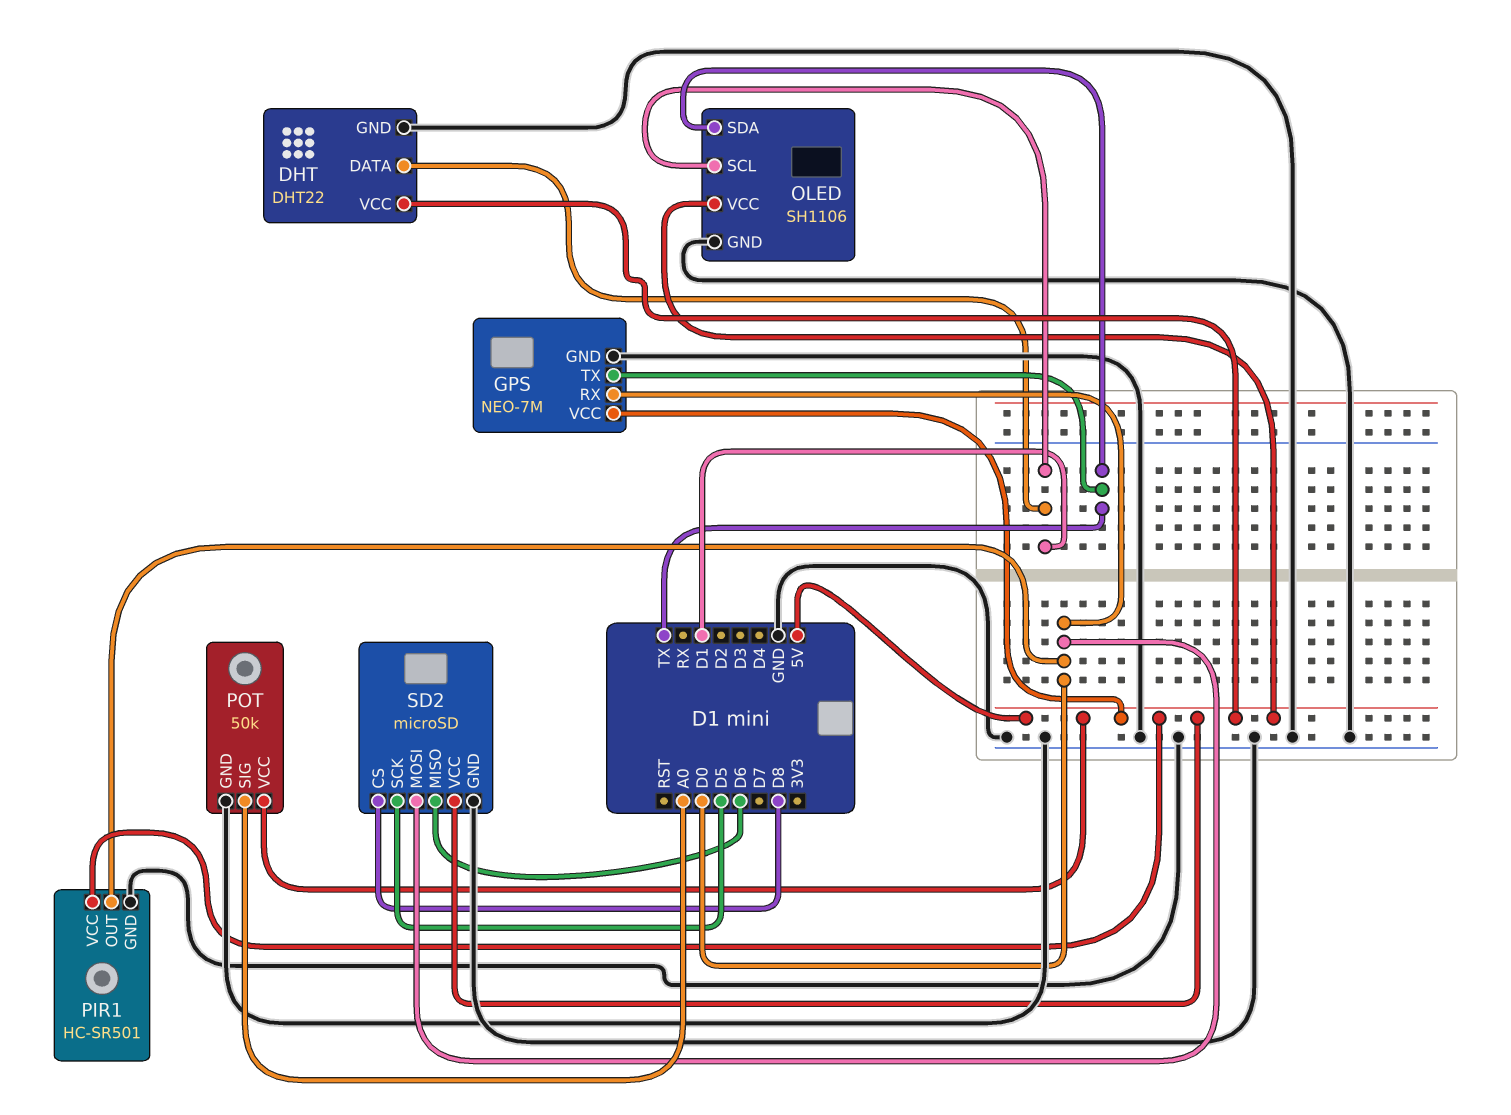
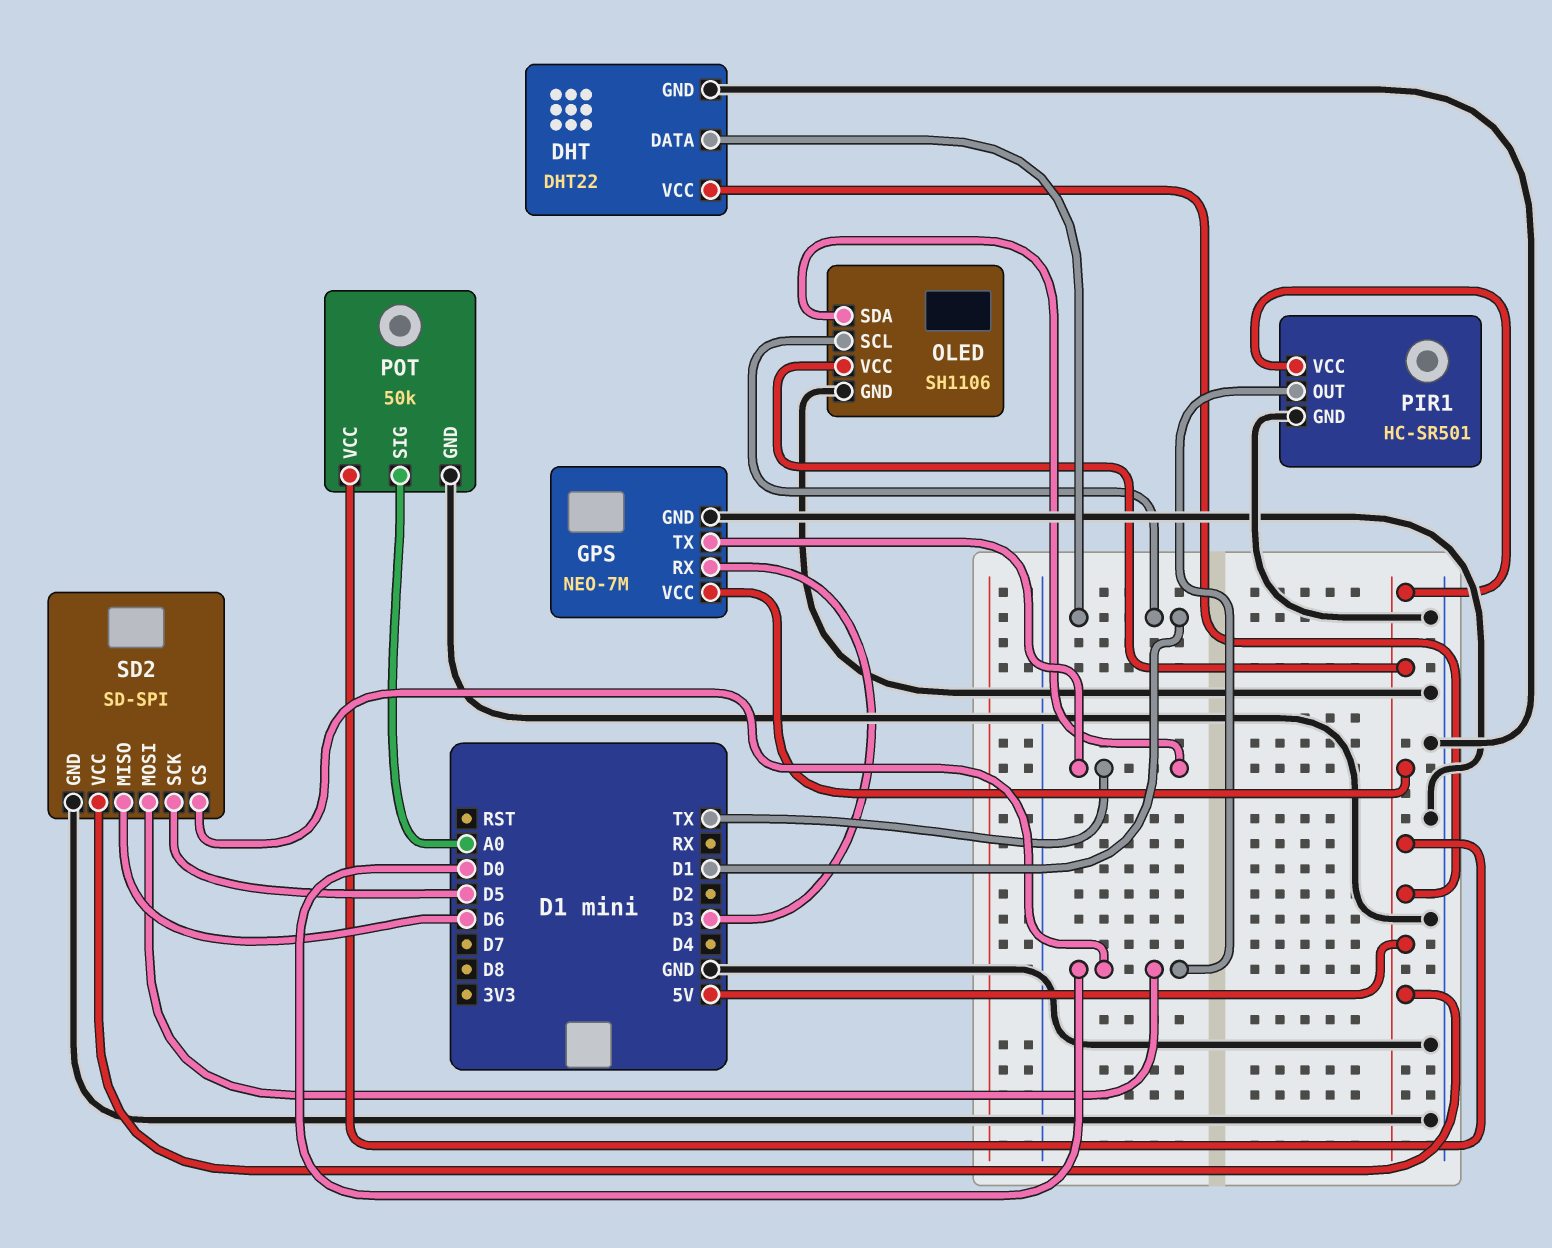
GPS pin RX: D0 -> D3
SD2: microSD -> SD-SPI
SD2 pin CS: D8 -> D0

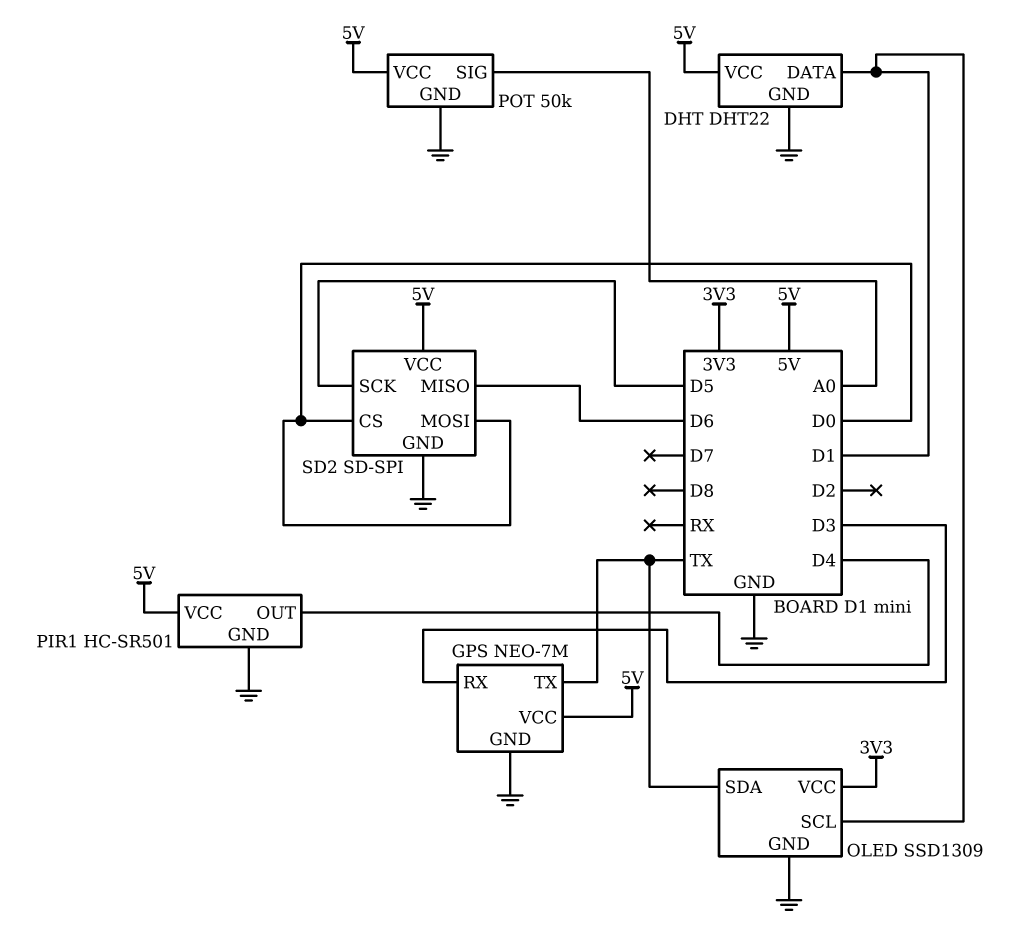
OLED: SH1106 -> SSD1309
OLED pin VCC: 5V -> 3V3
PIR1 pin OUT: D0 -> D4

